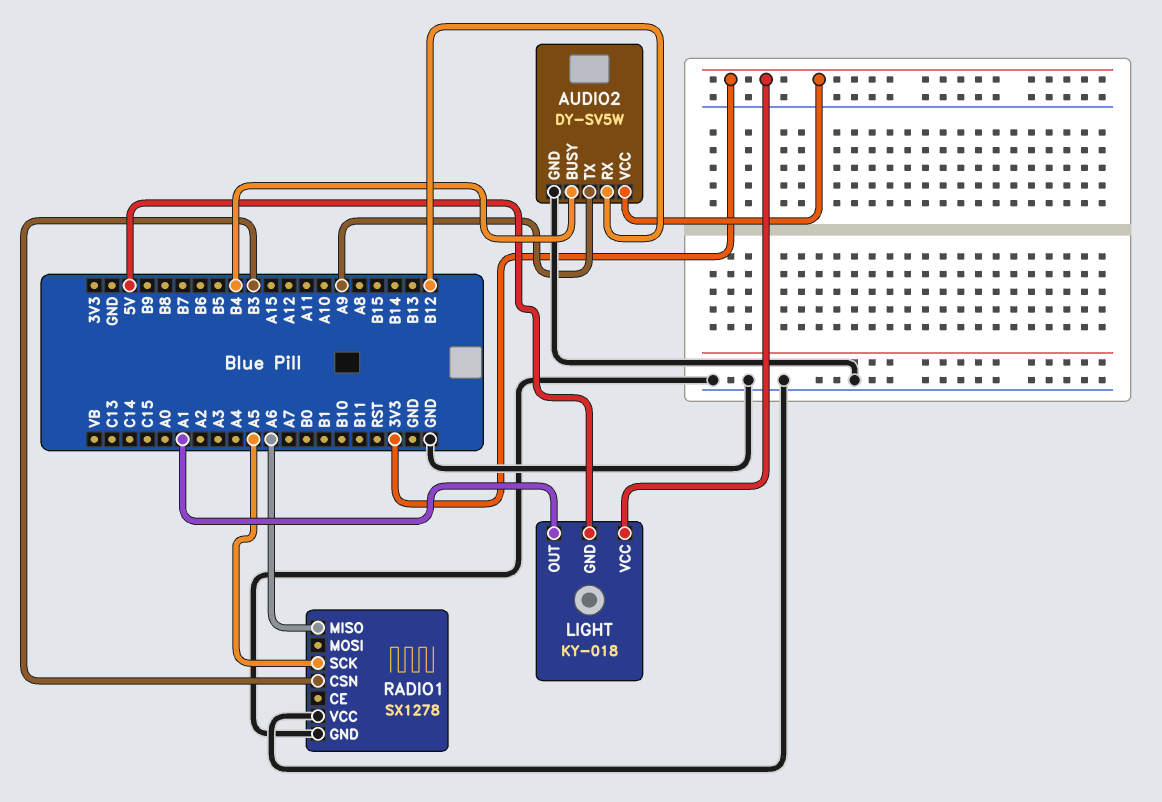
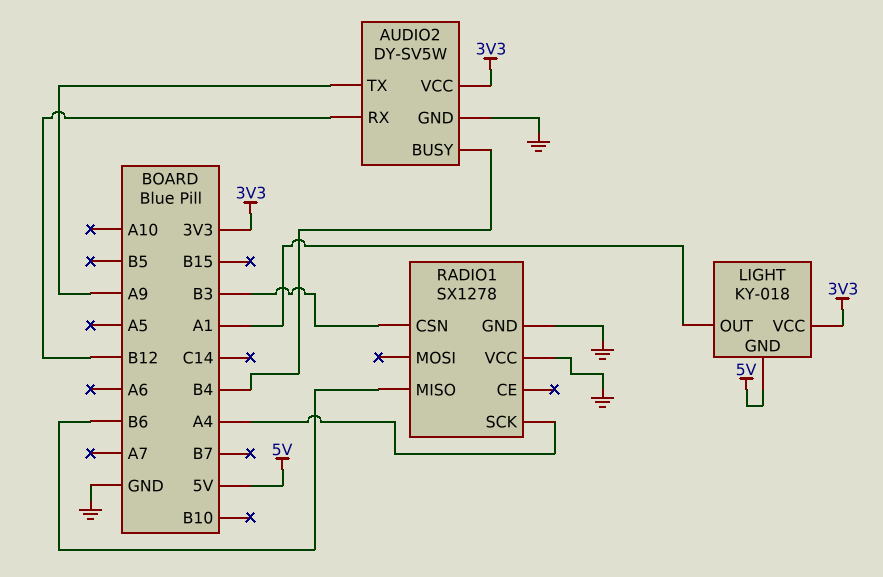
RADIO1 pin MISO: A6 -> B6
RADIO1 pin SCK: A5 -> A4

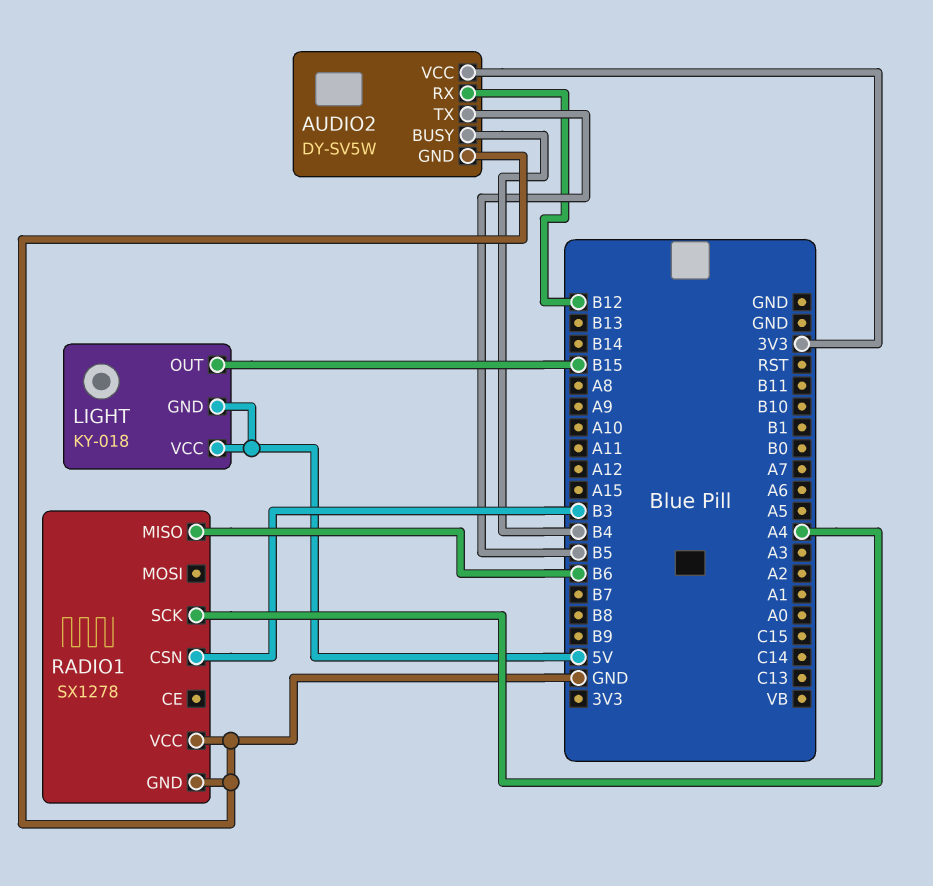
AUDIO2 pin TX: A9 -> B5
LIGHT pin OUT: A1 -> B15
LIGHT pin VCC: 3V3 -> 5V

